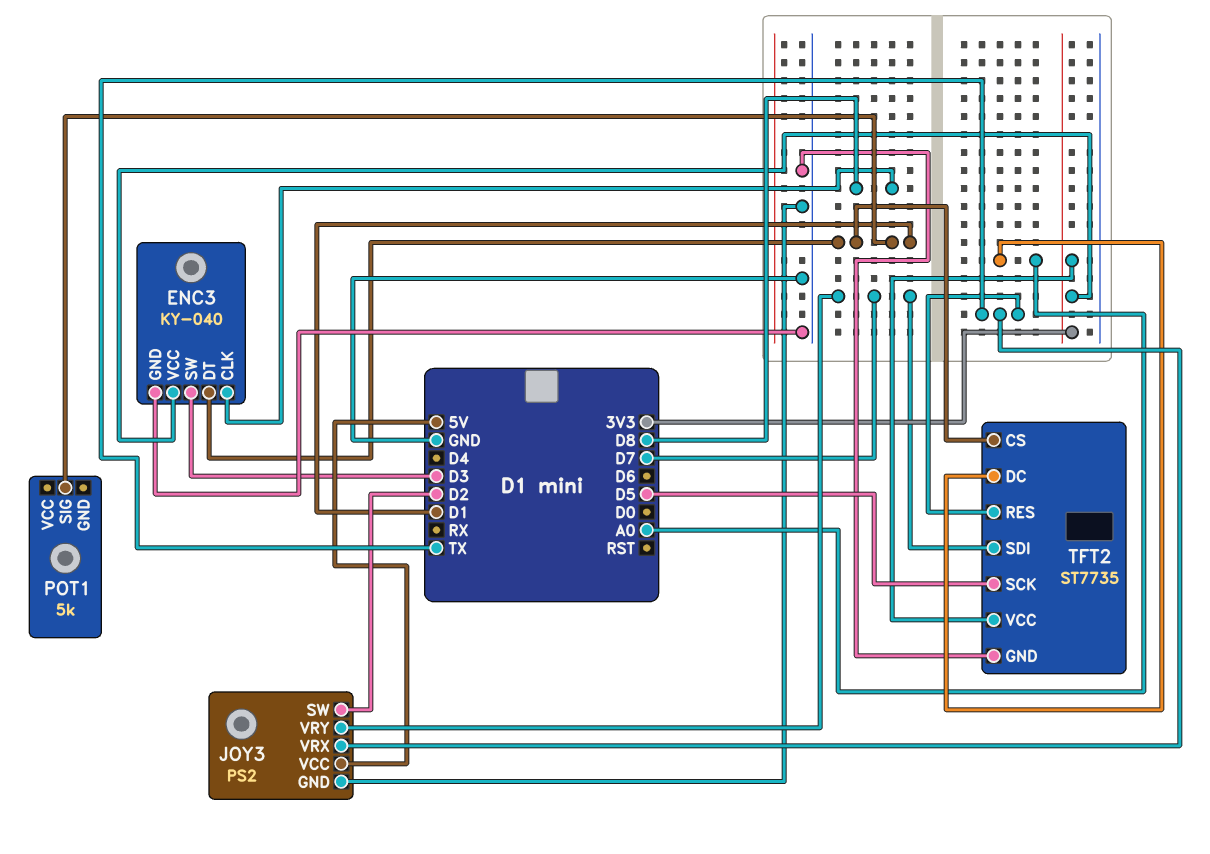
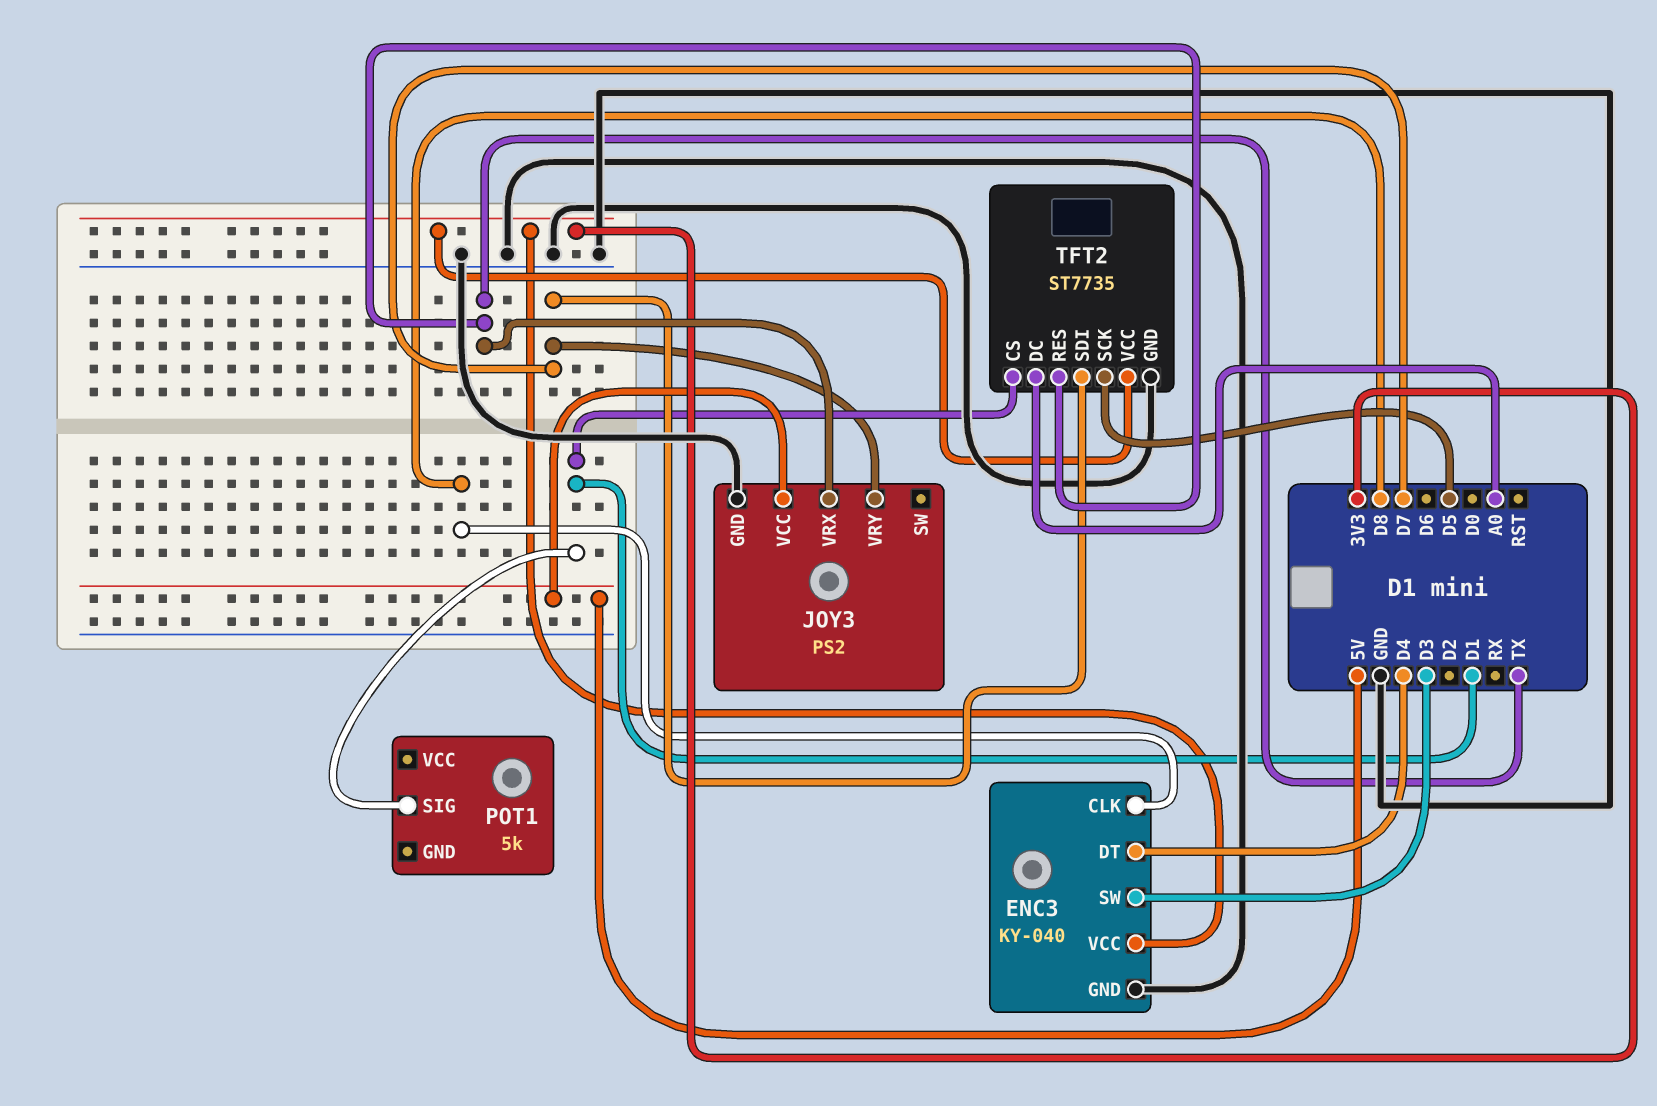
ENC3 pin DT: D1 -> D4
JOY3 pin SW: D2 -> none

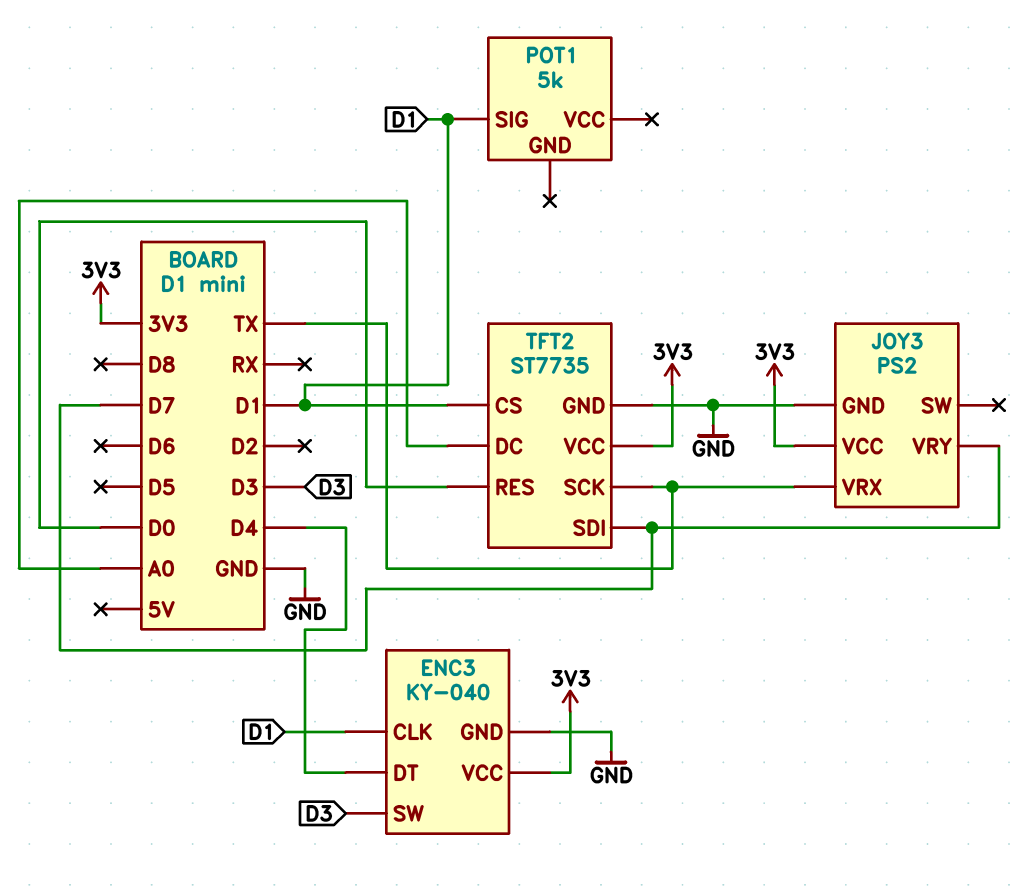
ENC3 pin CLK: D8 -> D1
JOY3 pin VCC: 5V -> 3V3
TFT2 pin RES: TX -> D0
TFT2 pin SCK: D5 -> TX

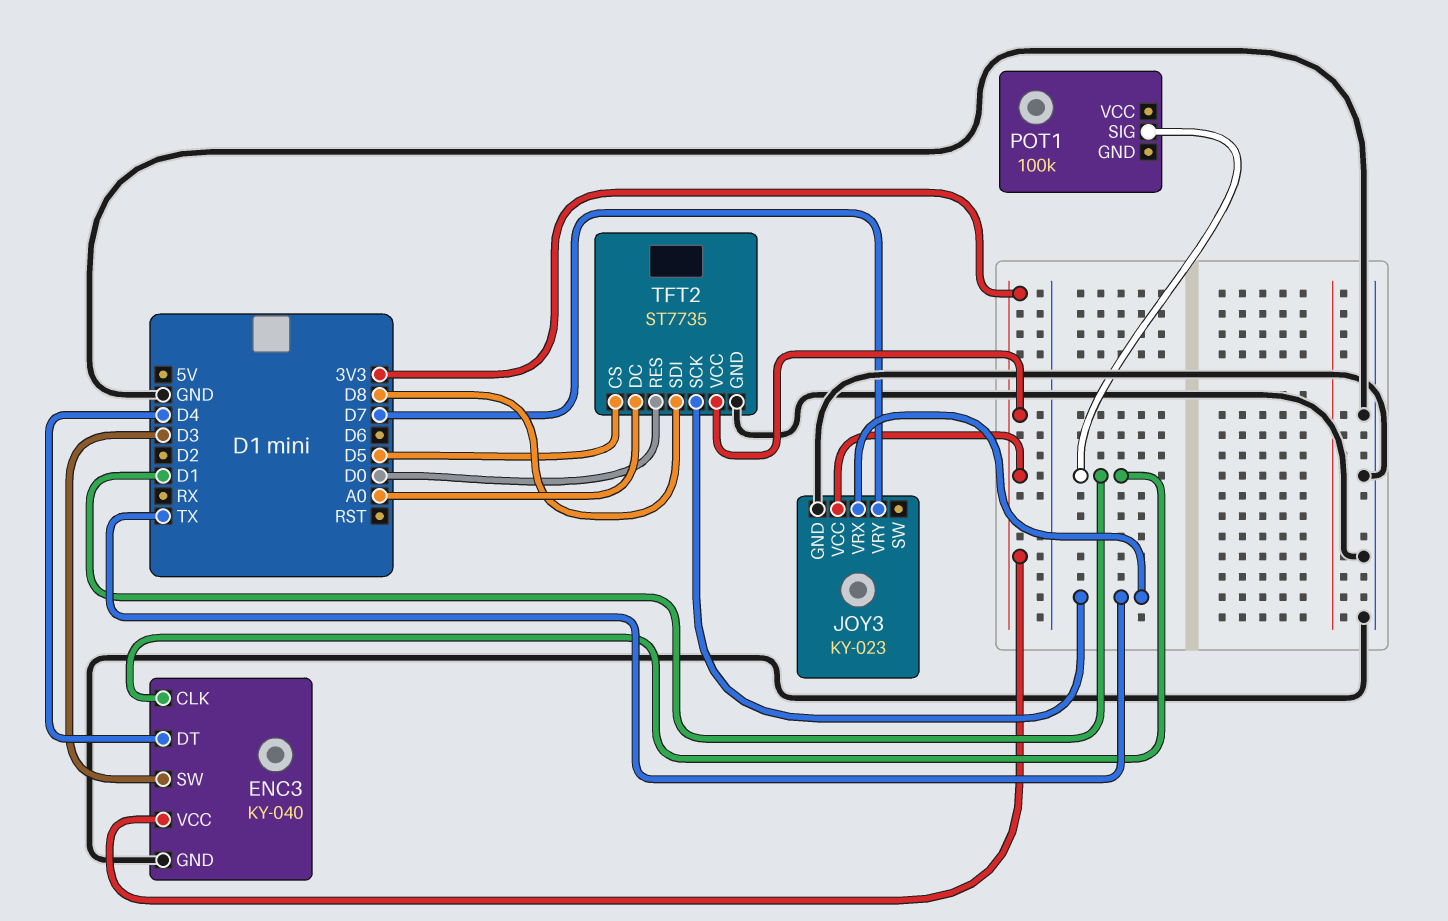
JOY3: PS2 -> KY-023
POT1: 5k -> 100k
TFT2 pin CS: D1 -> D5
TFT2 pin SDI: D7 -> D8

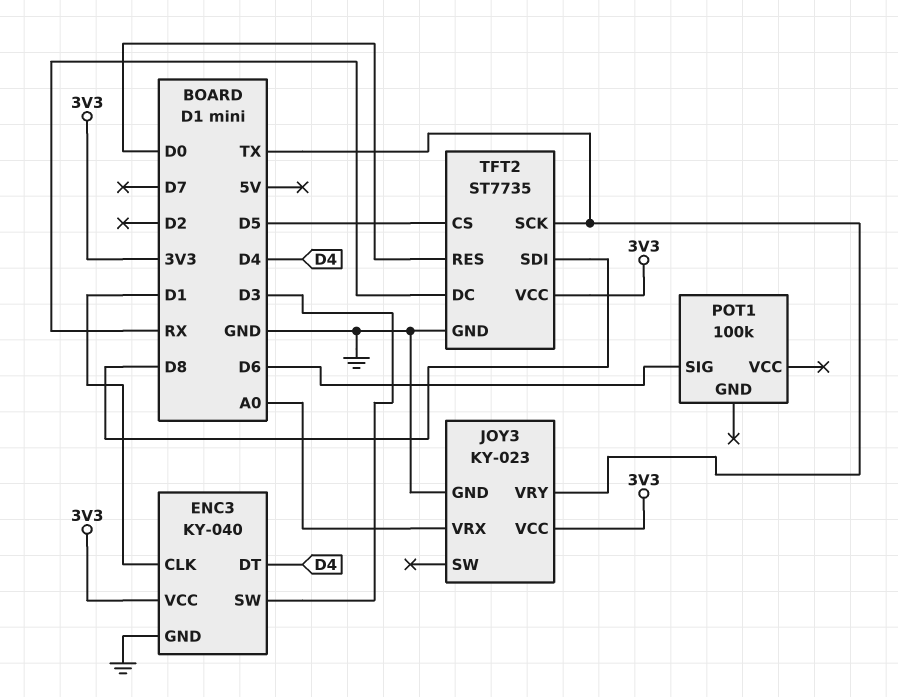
JOY3 pin VRX: TX -> A0
JOY3 pin VRY: D7 -> TX
POT1 pin SIG: D1 -> D6
TFT2 pin DC: A0 -> RX

